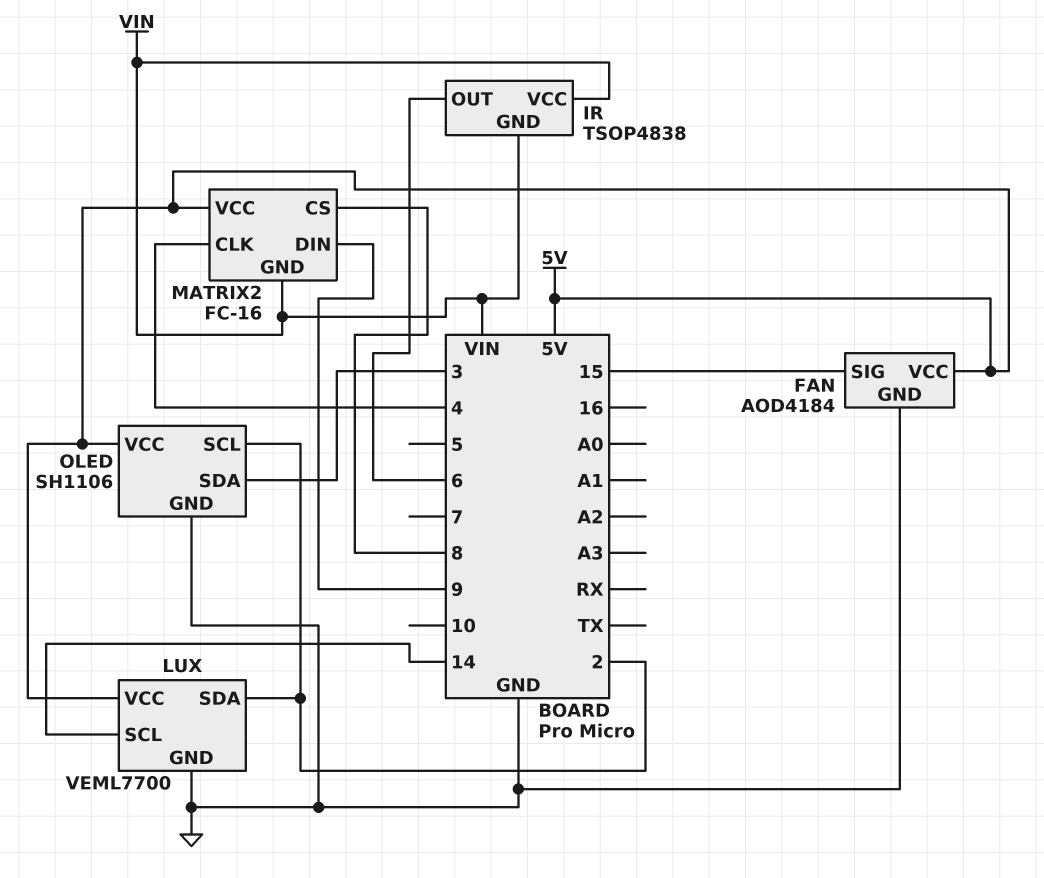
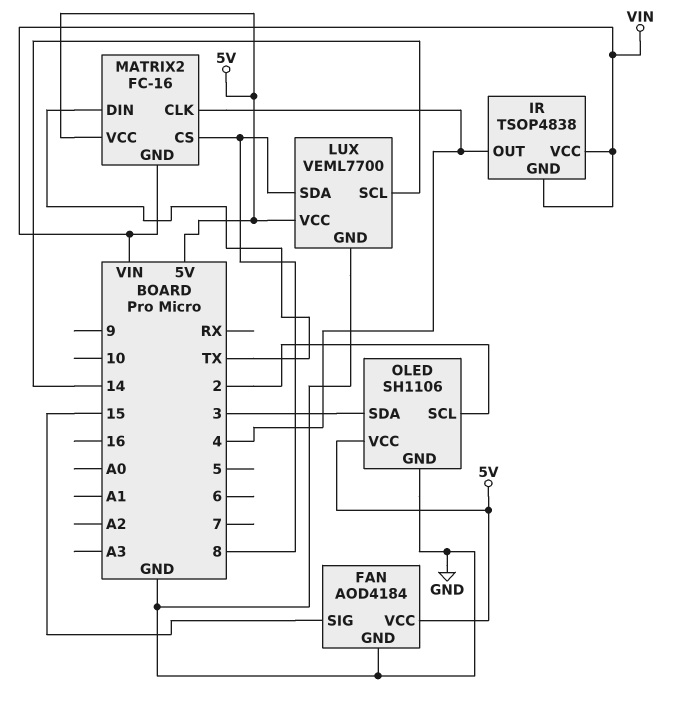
IR pin OUT: 6 -> 4
LUX pin SDA: 2 -> 8
MATRIX2 pin DIN: 9 -> TX

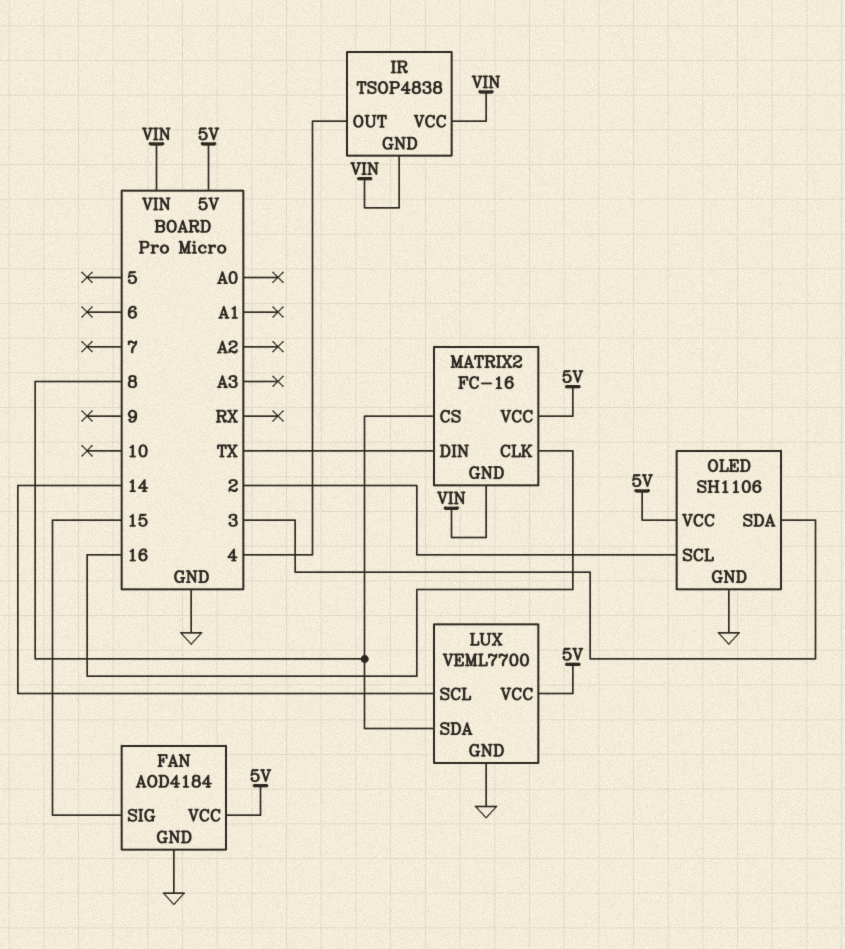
MATRIX2 pin CLK: 4 -> 16

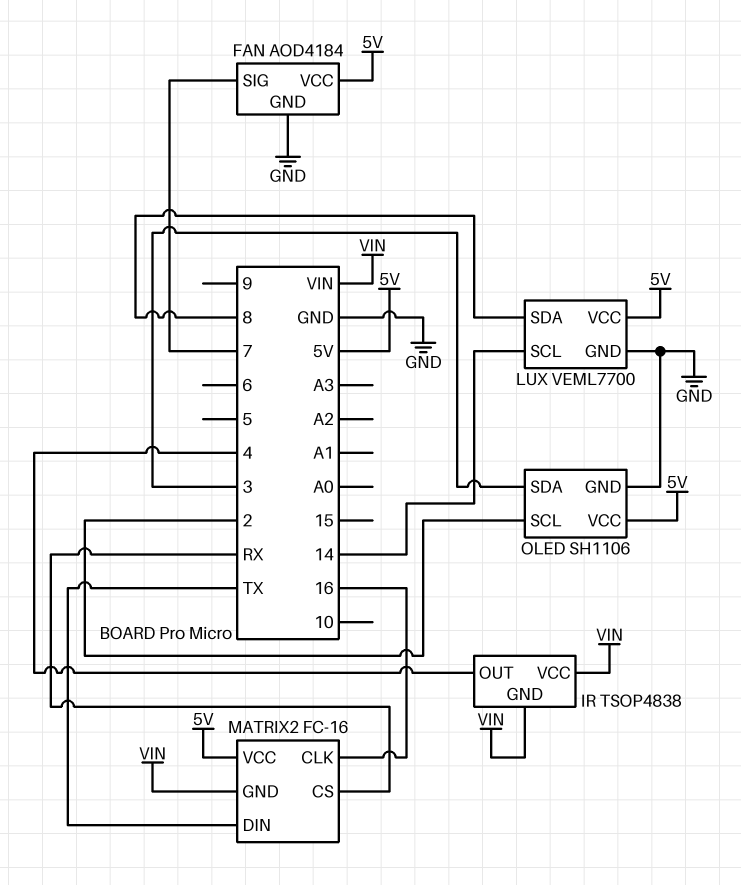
FAN pin SIG: 15 -> 7
MATRIX2 pin CS: 8 -> RX

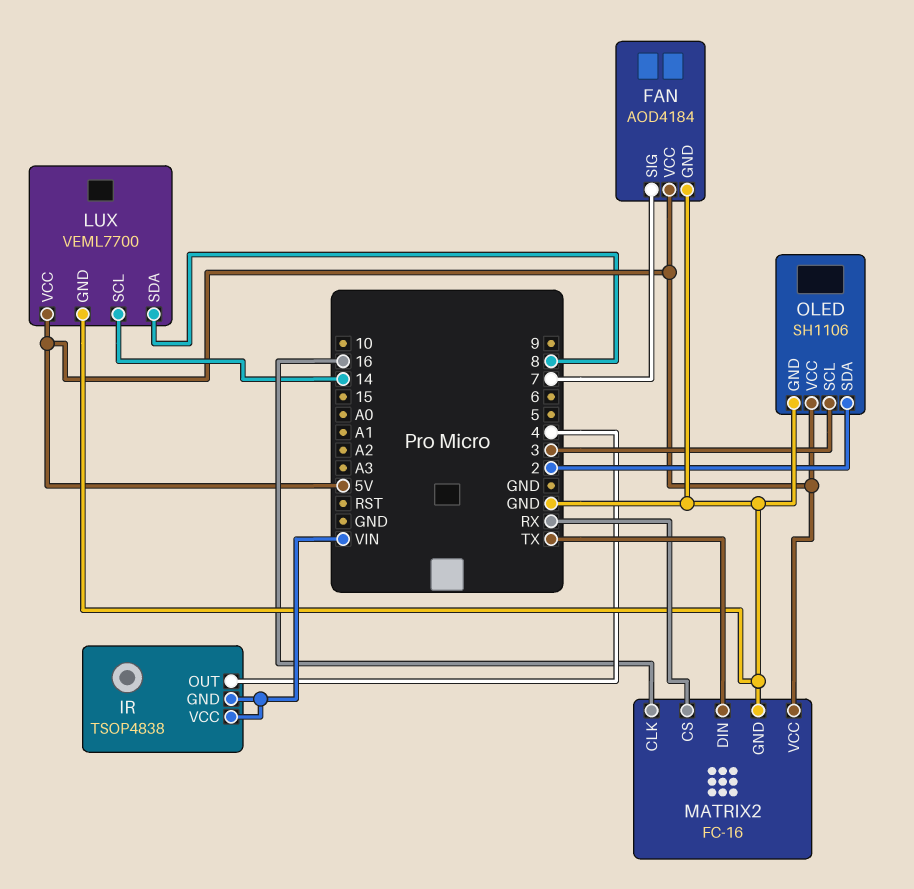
MATRIX2 pin GND: VIN -> GND
OLED pin SCL: 2 -> 3
OLED pin SDA: 3 -> 2

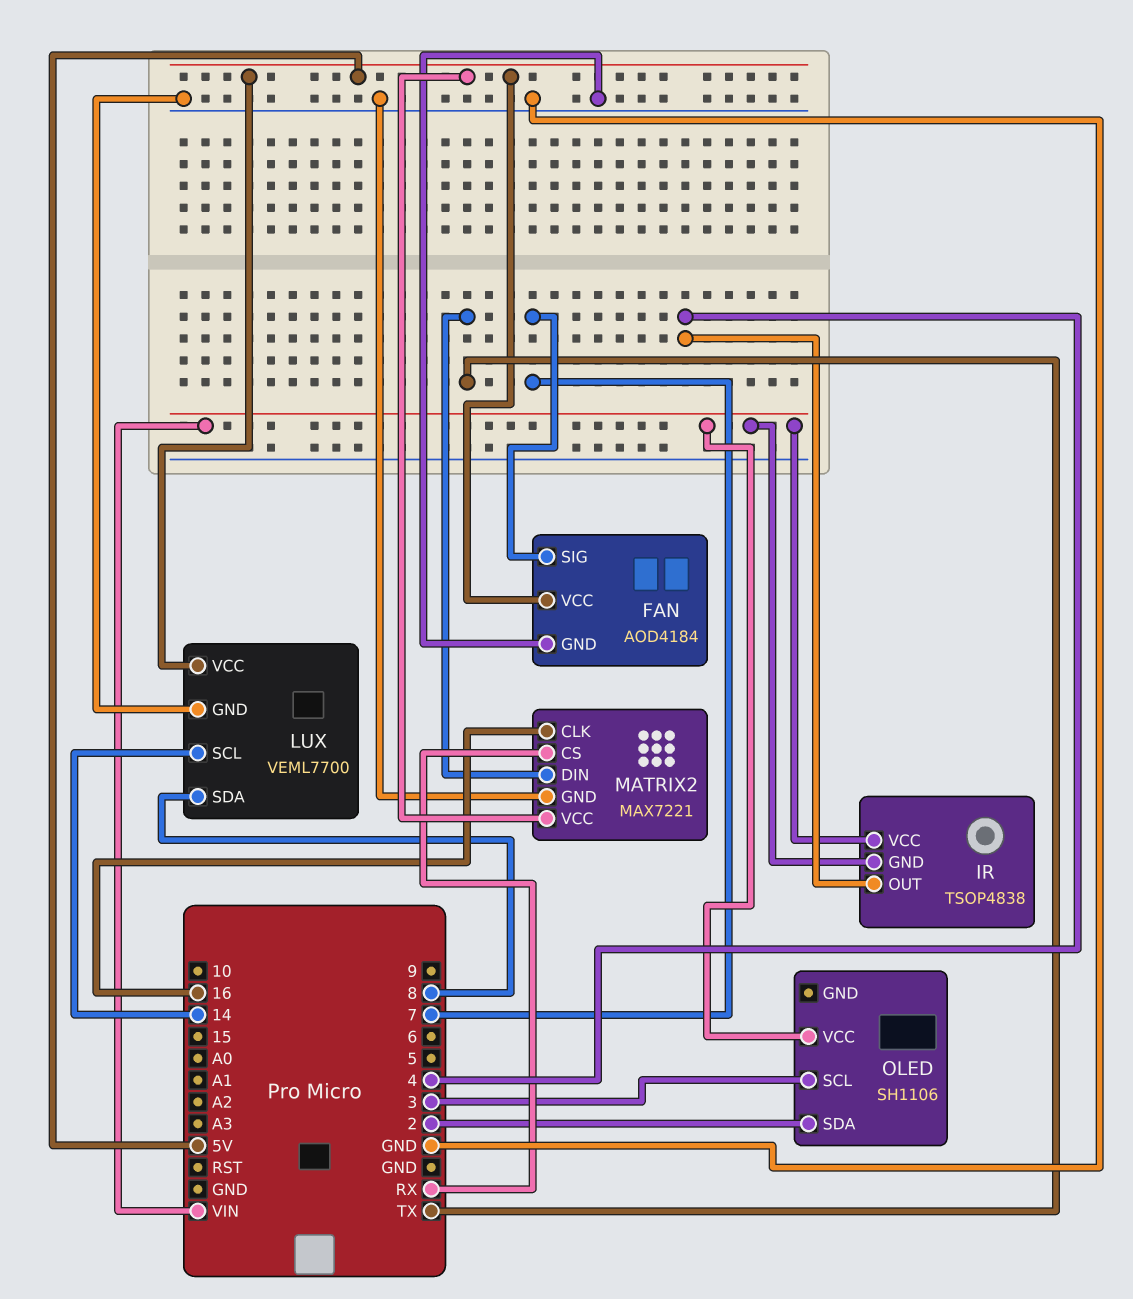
MATRIX2: FC-16 -> MAX7221
OLED pin GND: GND -> none
OLED pin VCC: 5V -> VIN

